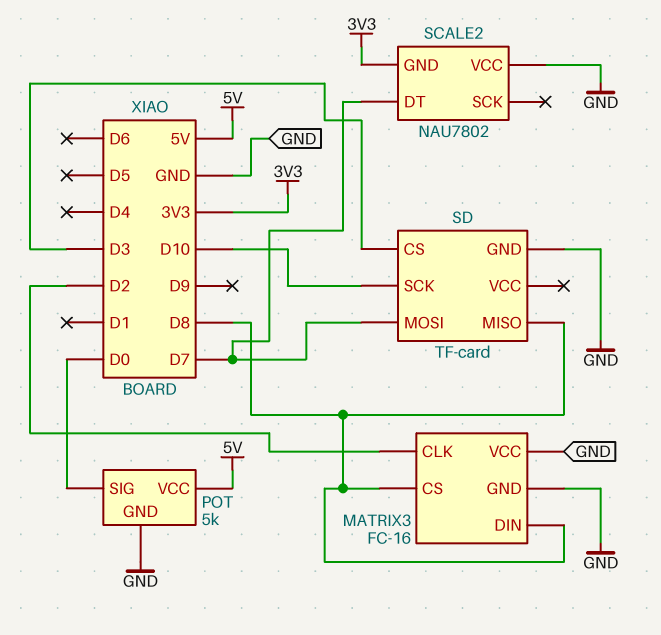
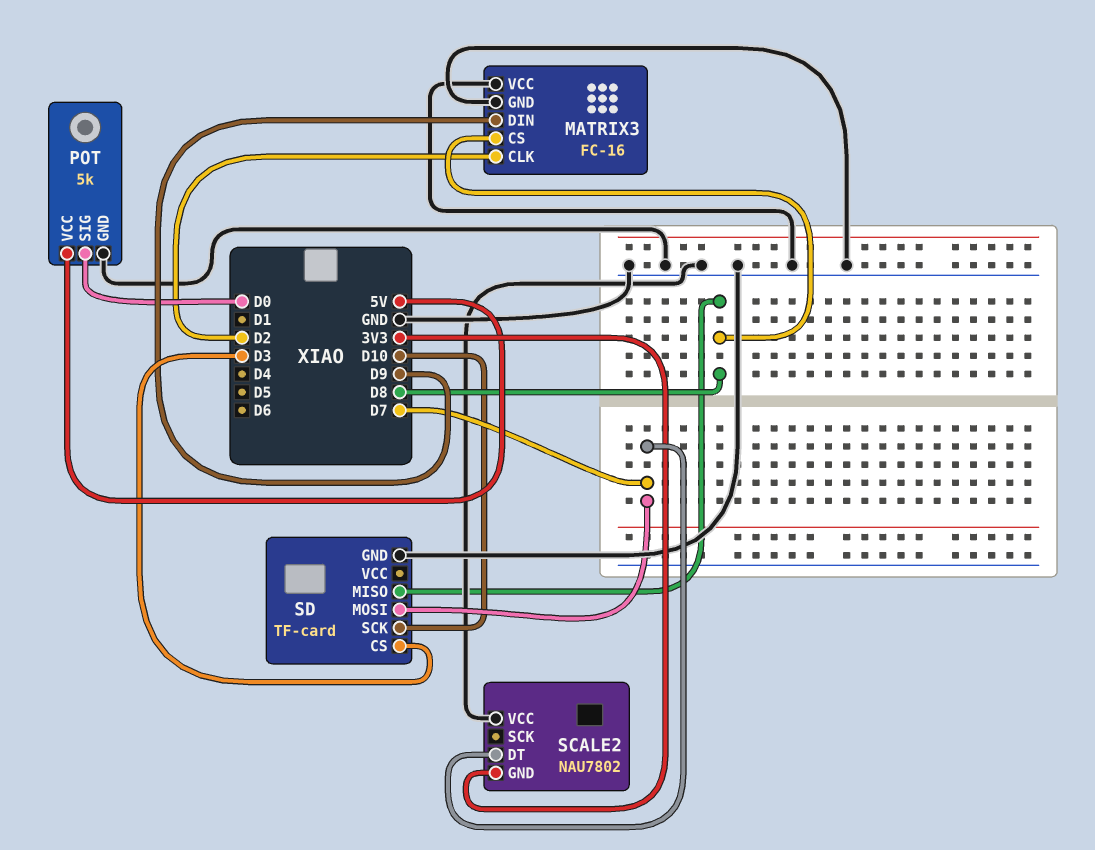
MATRIX3 pin DIN: D8 -> D9

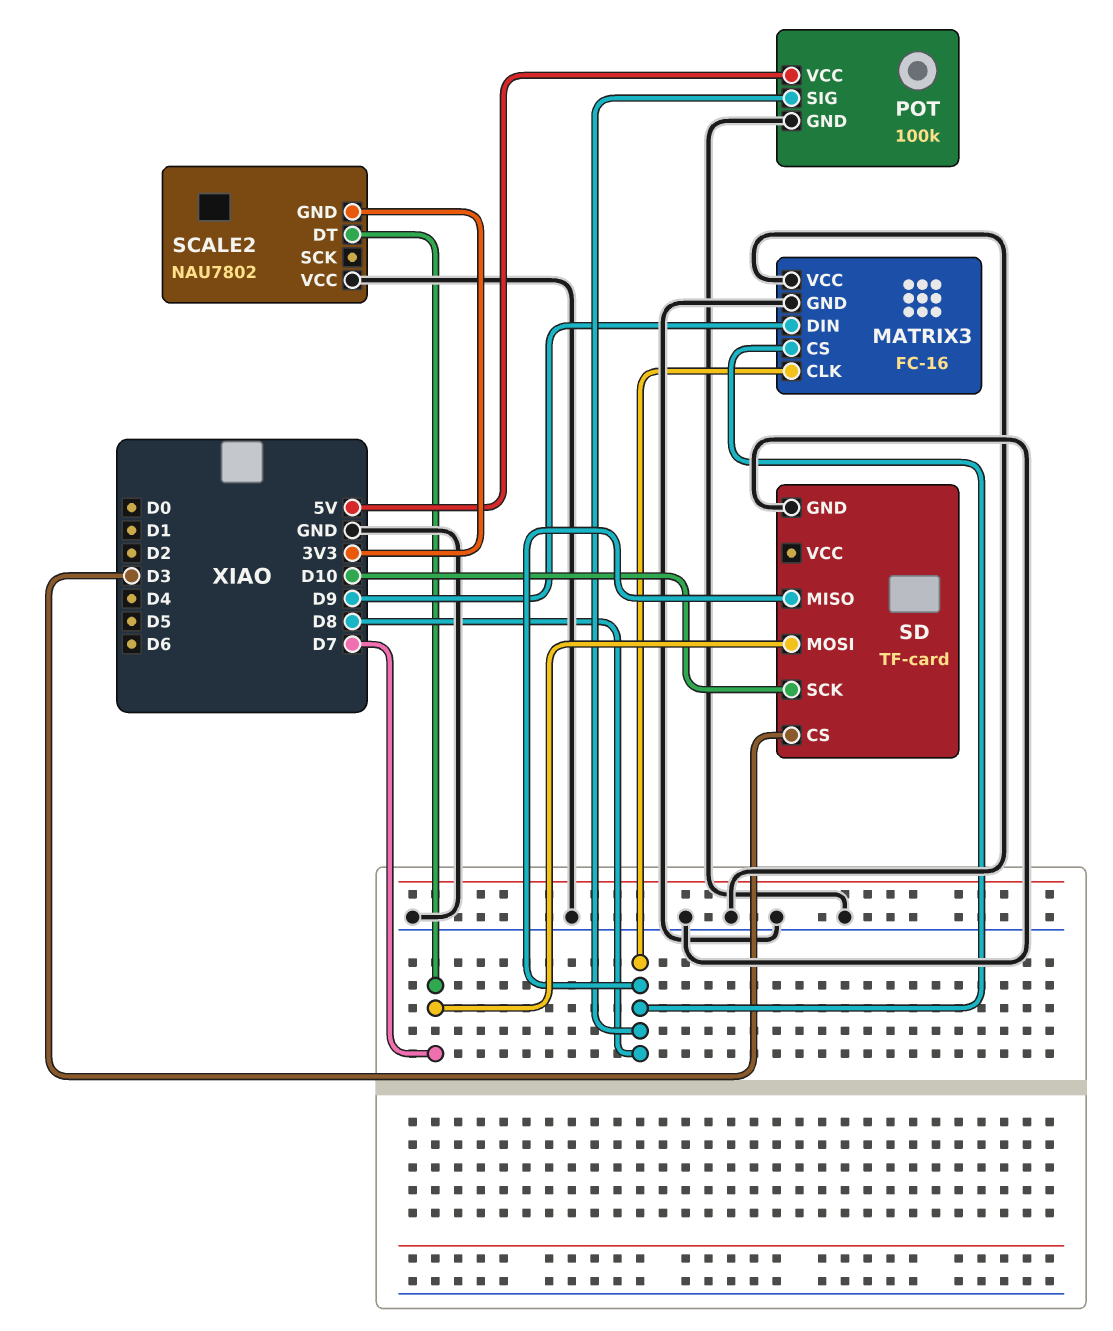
MATRIX3 pin CLK: D2 -> D8
POT: 5k -> 100k
POT pin SIG: D0 -> D8

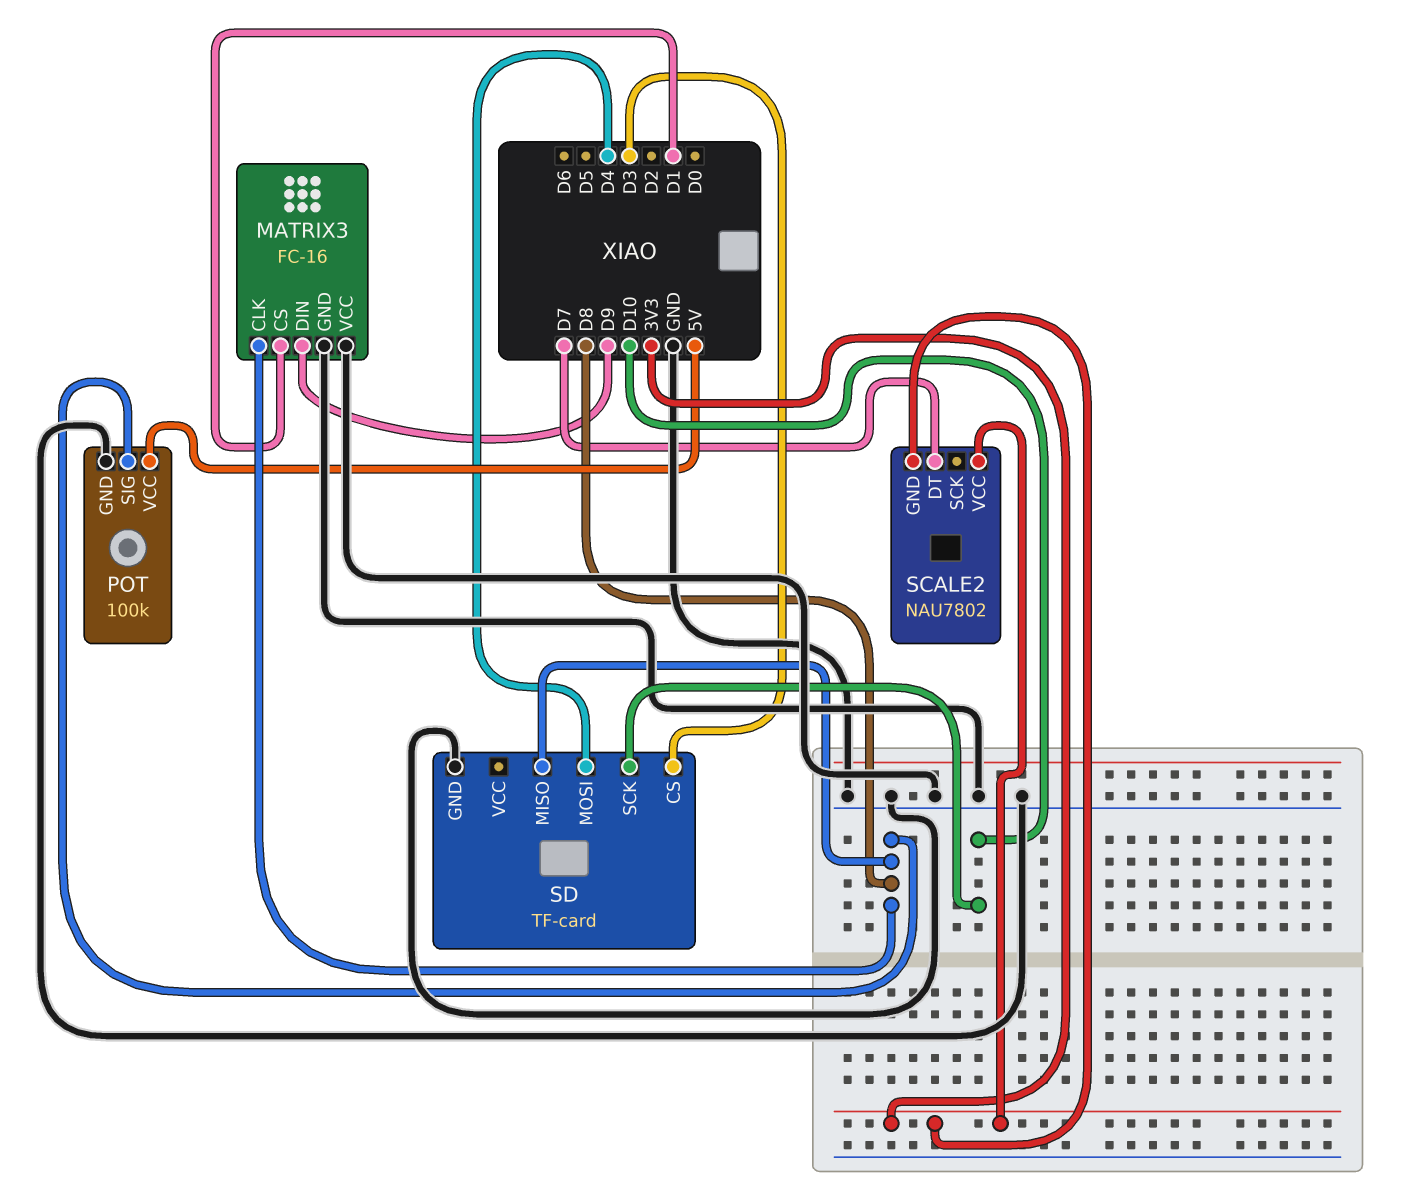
MATRIX3 pin CS: D8 -> D1
SCALE2 pin VCC: GND -> 3V3
SD pin MOSI: D7 -> D4

